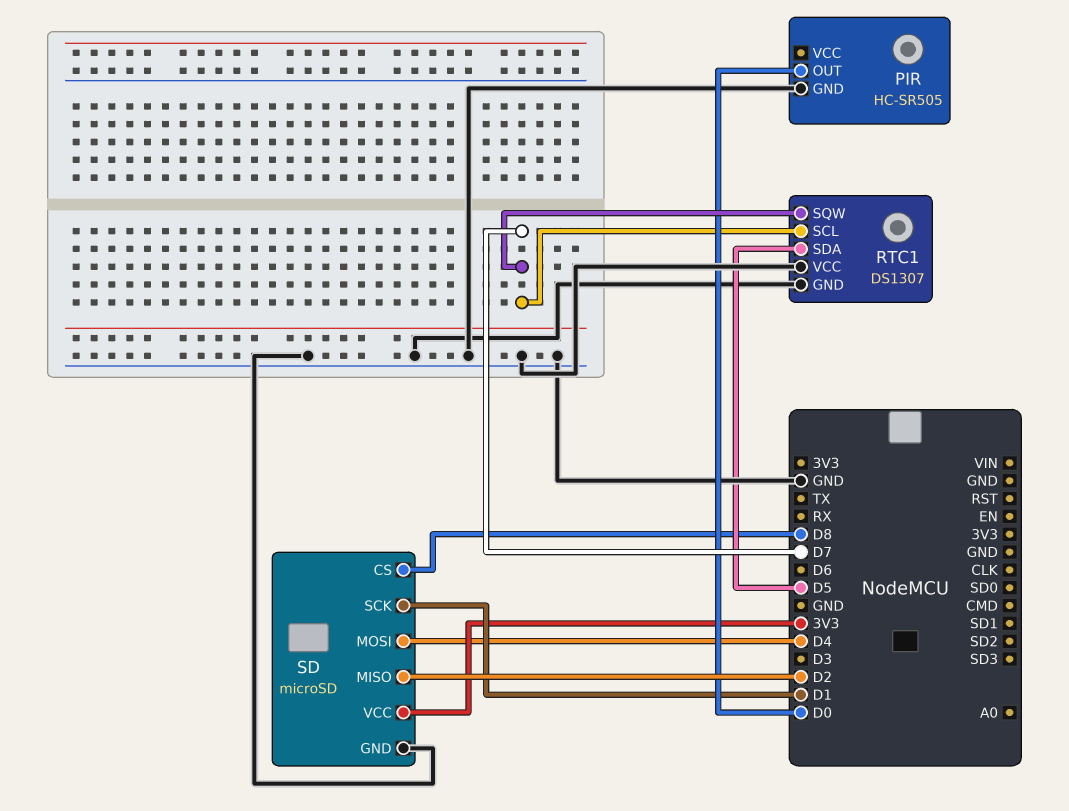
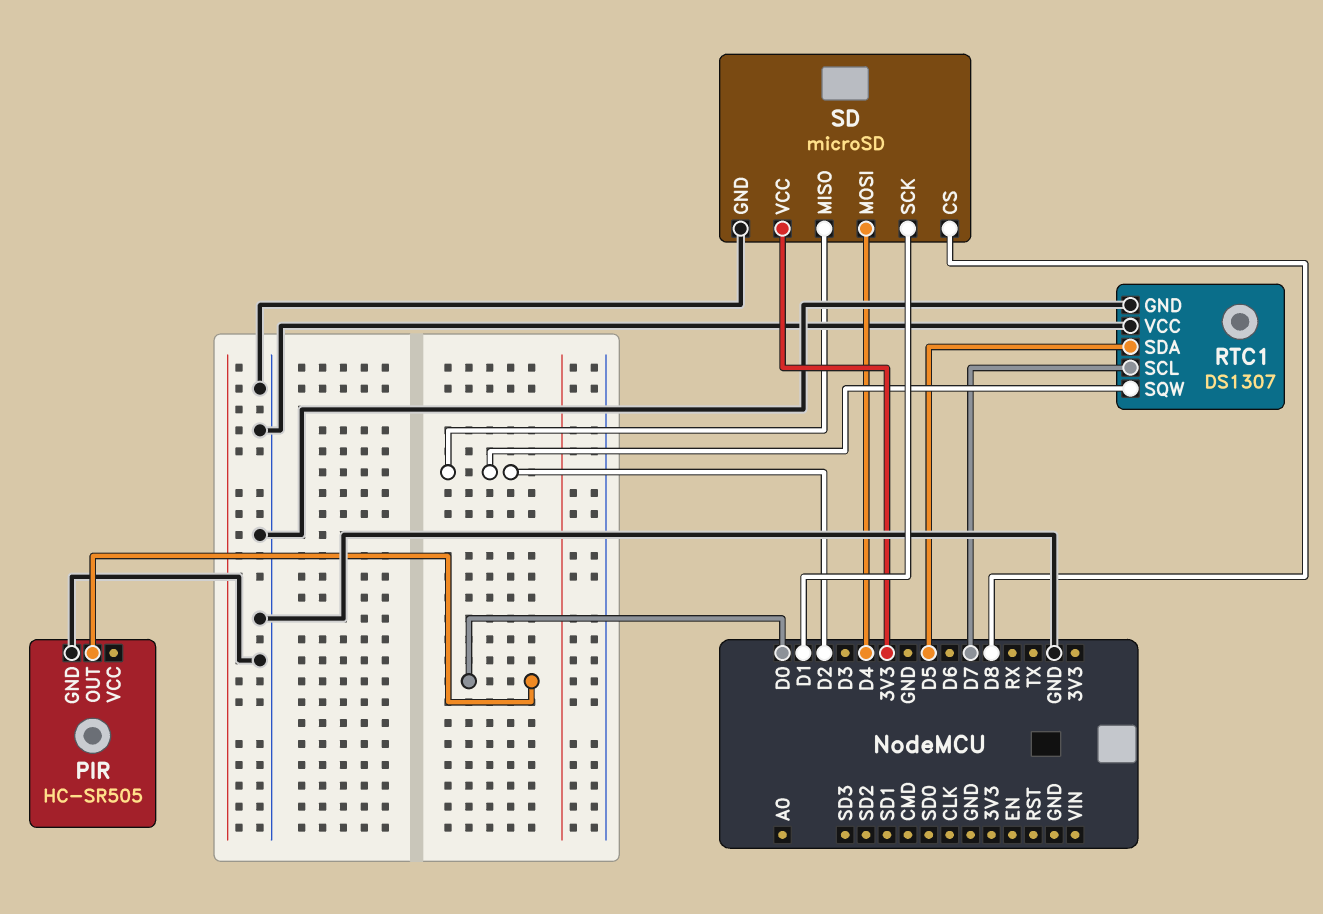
RTC1 pin SQW: D7 -> D2

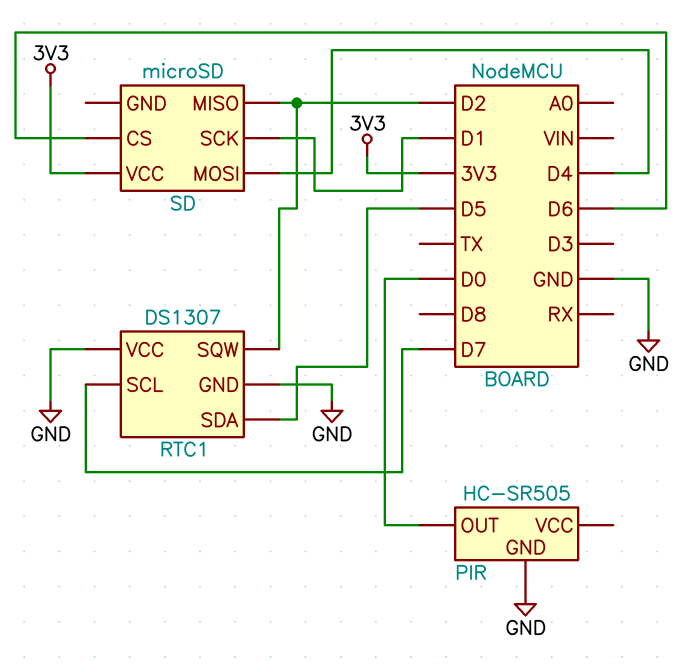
SD pin CS: D8 -> D6
SD pin GND: GND -> none

